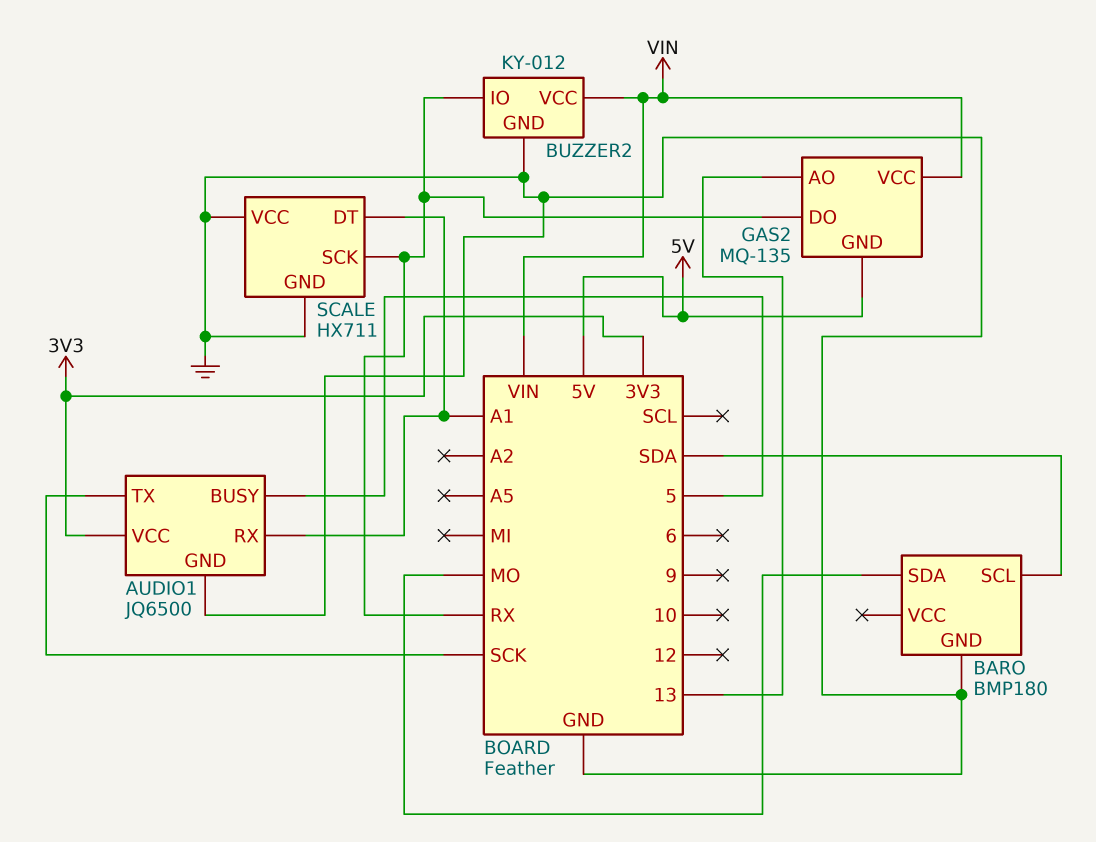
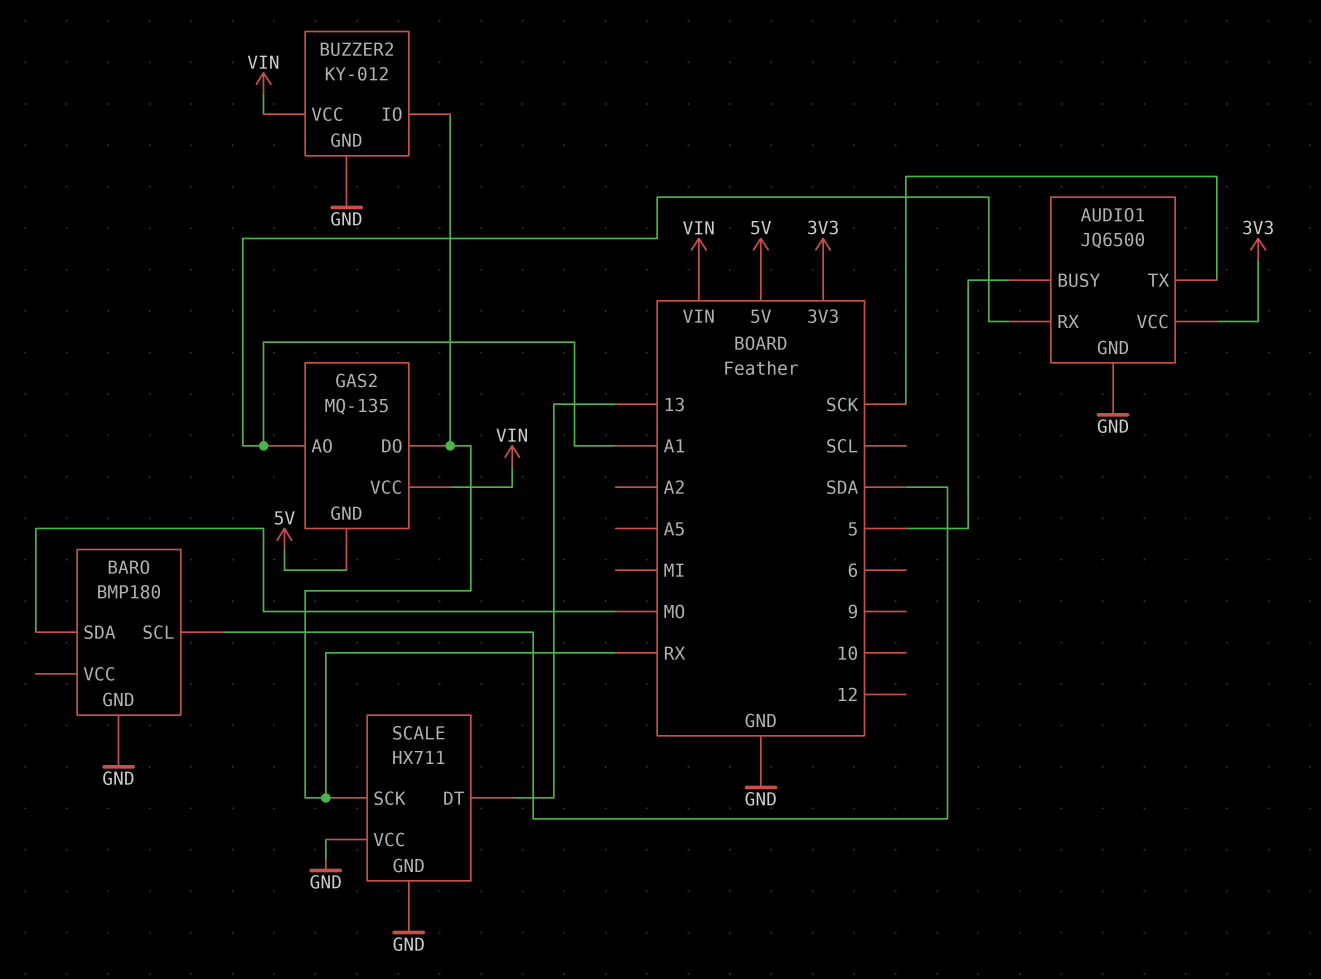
GAS2 pin AO: 13 -> A1
SCALE pin DT: A1 -> 13

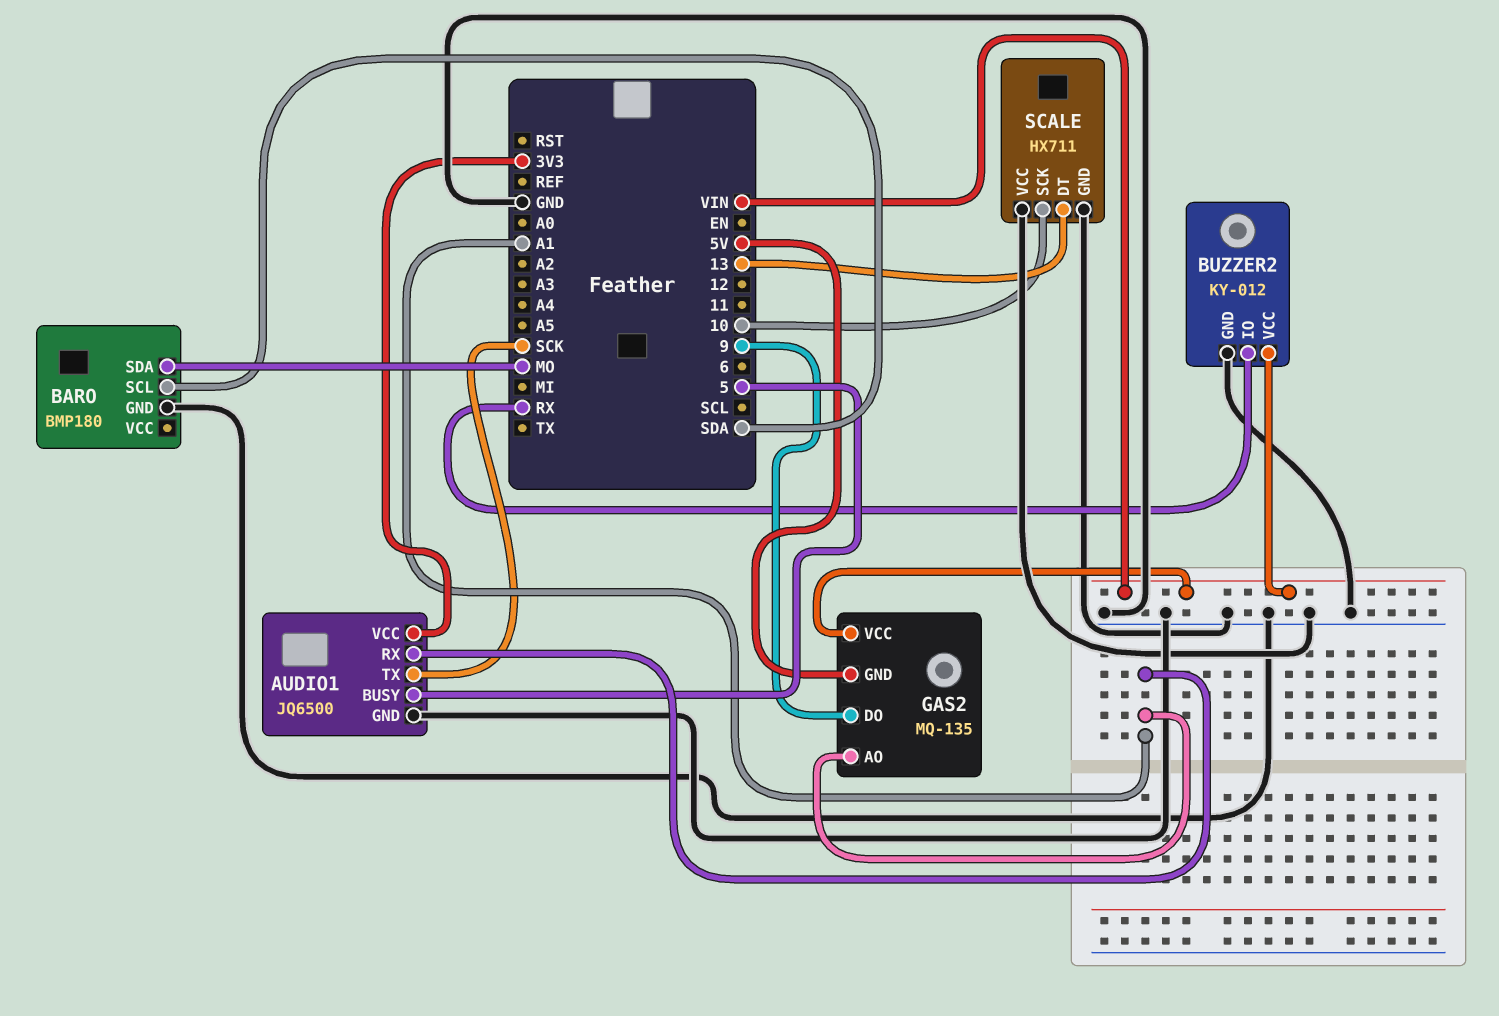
GAS2 pin DO: RX -> 9
SCALE pin SCK: RX -> 10

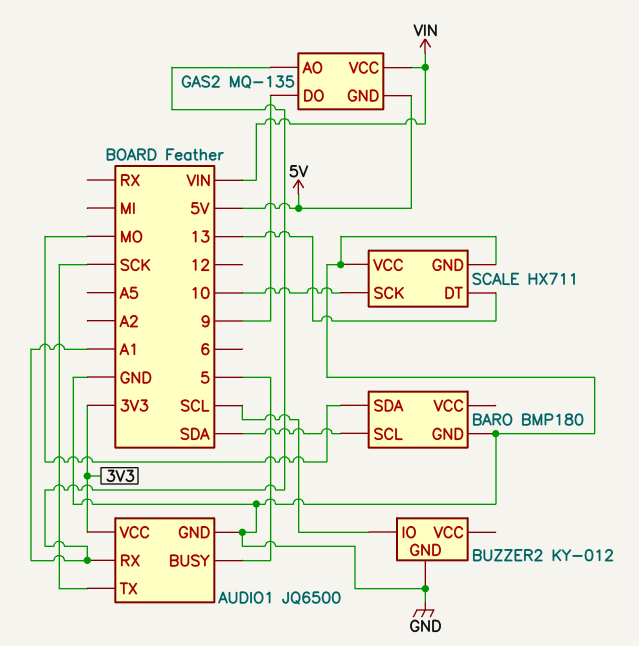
BUZZER2 pin IO: RX -> SCL
BUZZER2 pin VCC: VIN -> none

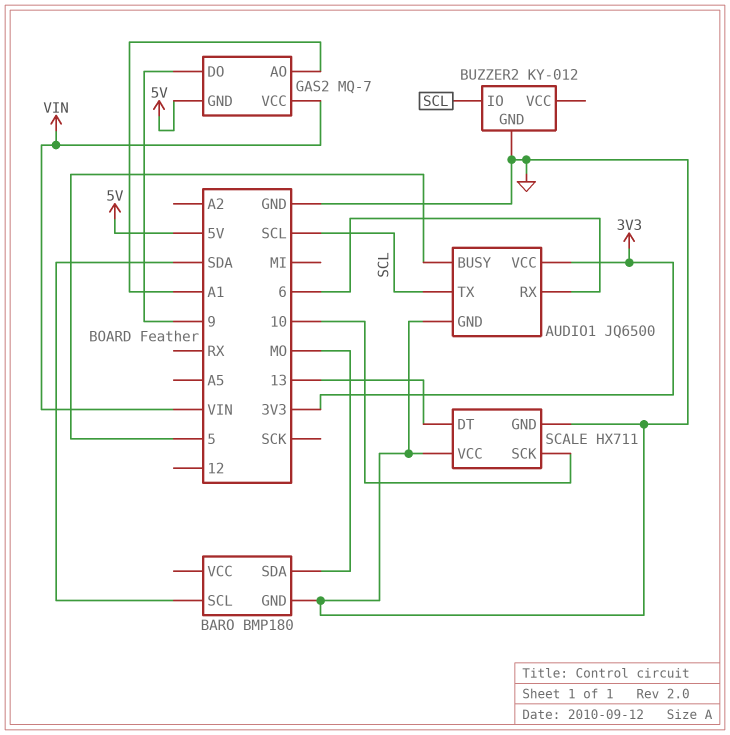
AUDIO1 pin RX: A1 -> 6
AUDIO1 pin TX: SCK -> SCL
GAS2: MQ-135 -> MQ-7

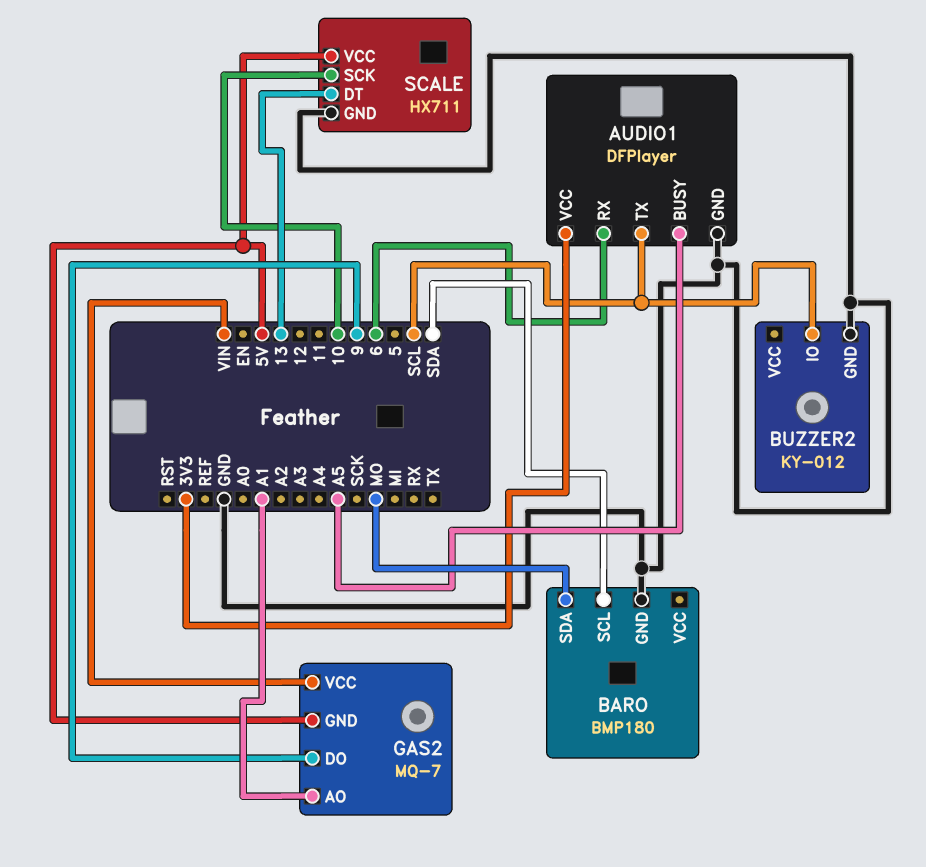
AUDIO1: JQ6500 -> DFPlayer
AUDIO1 pin BUSY: 5 -> A5
SCALE pin VCC: GND -> 5V

